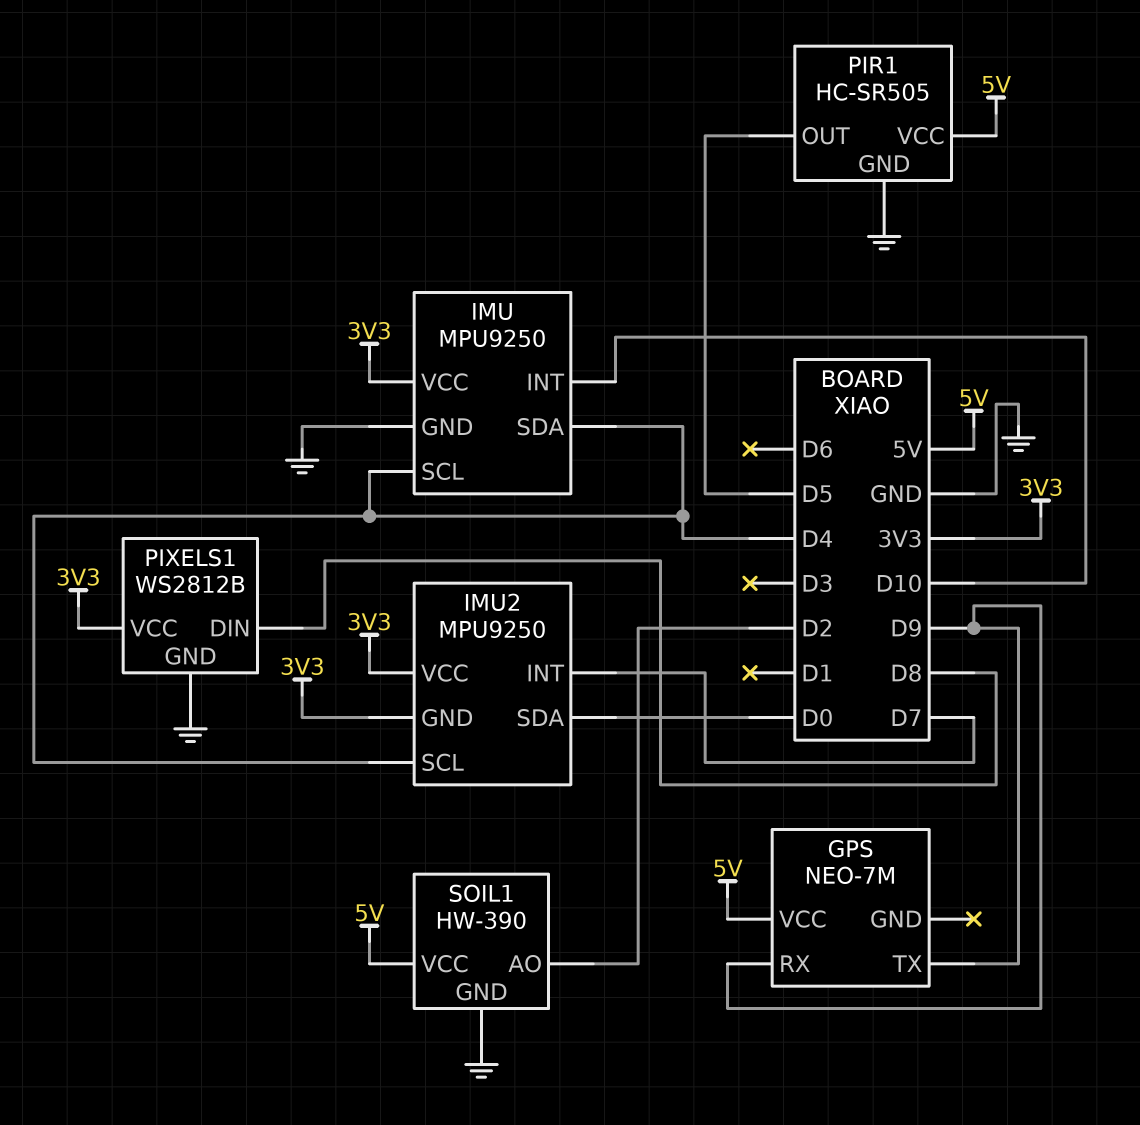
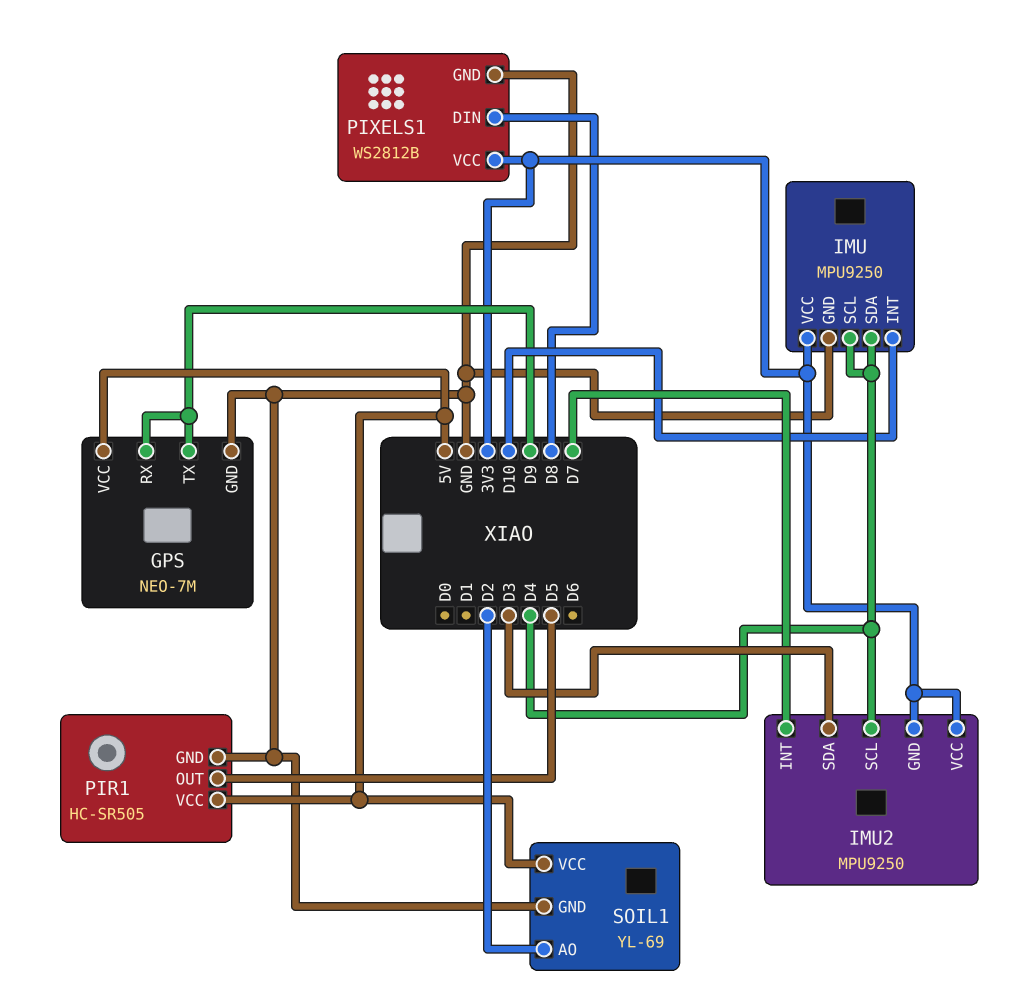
GPS pin GND: none -> GND
IMU2 pin SDA: D0 -> D3
SOIL1: HW-390 -> YL-69

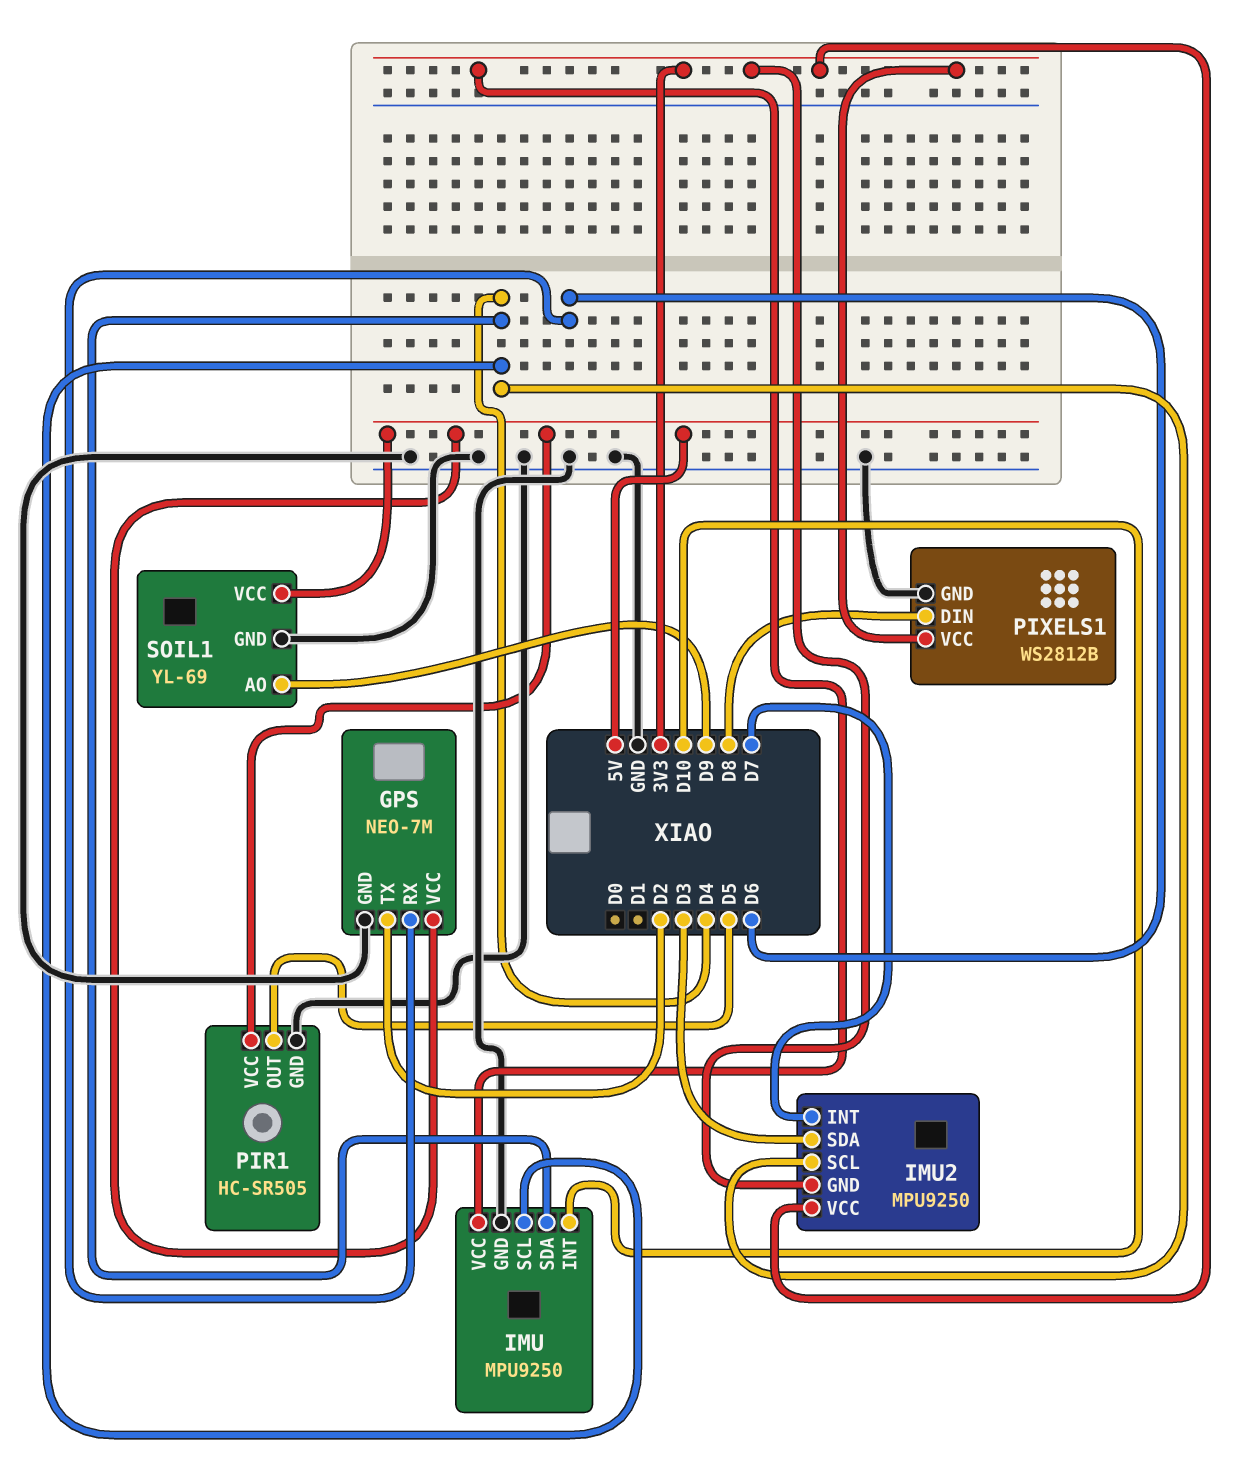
GPS pin RX: D9 -> D6
GPS pin TX: D9 -> D2
SOIL1 pin AO: D2 -> D9

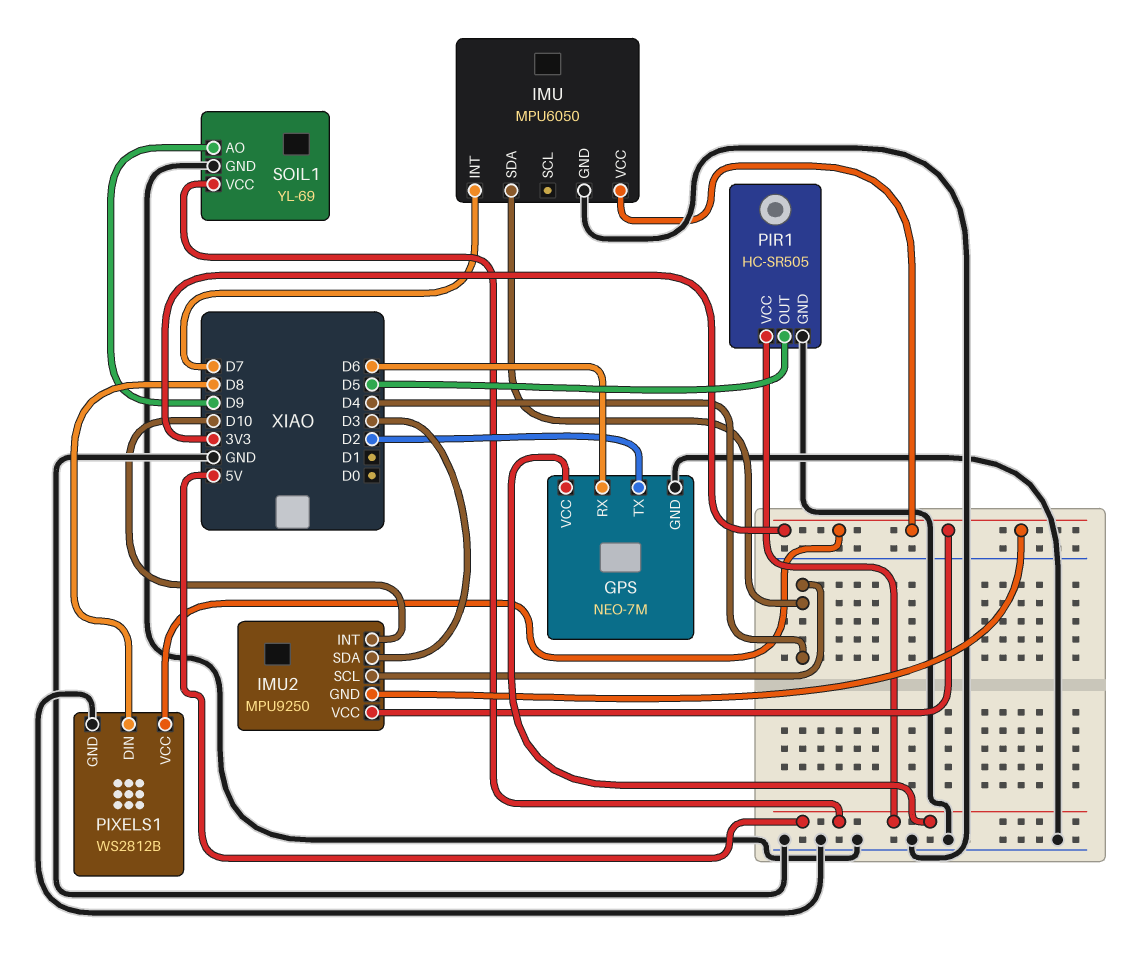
IMU: MPU9250 -> MPU6050
IMU pin INT: D10 -> D7
IMU pin SCL: D4 -> none
IMU2 pin INT: D7 -> D10

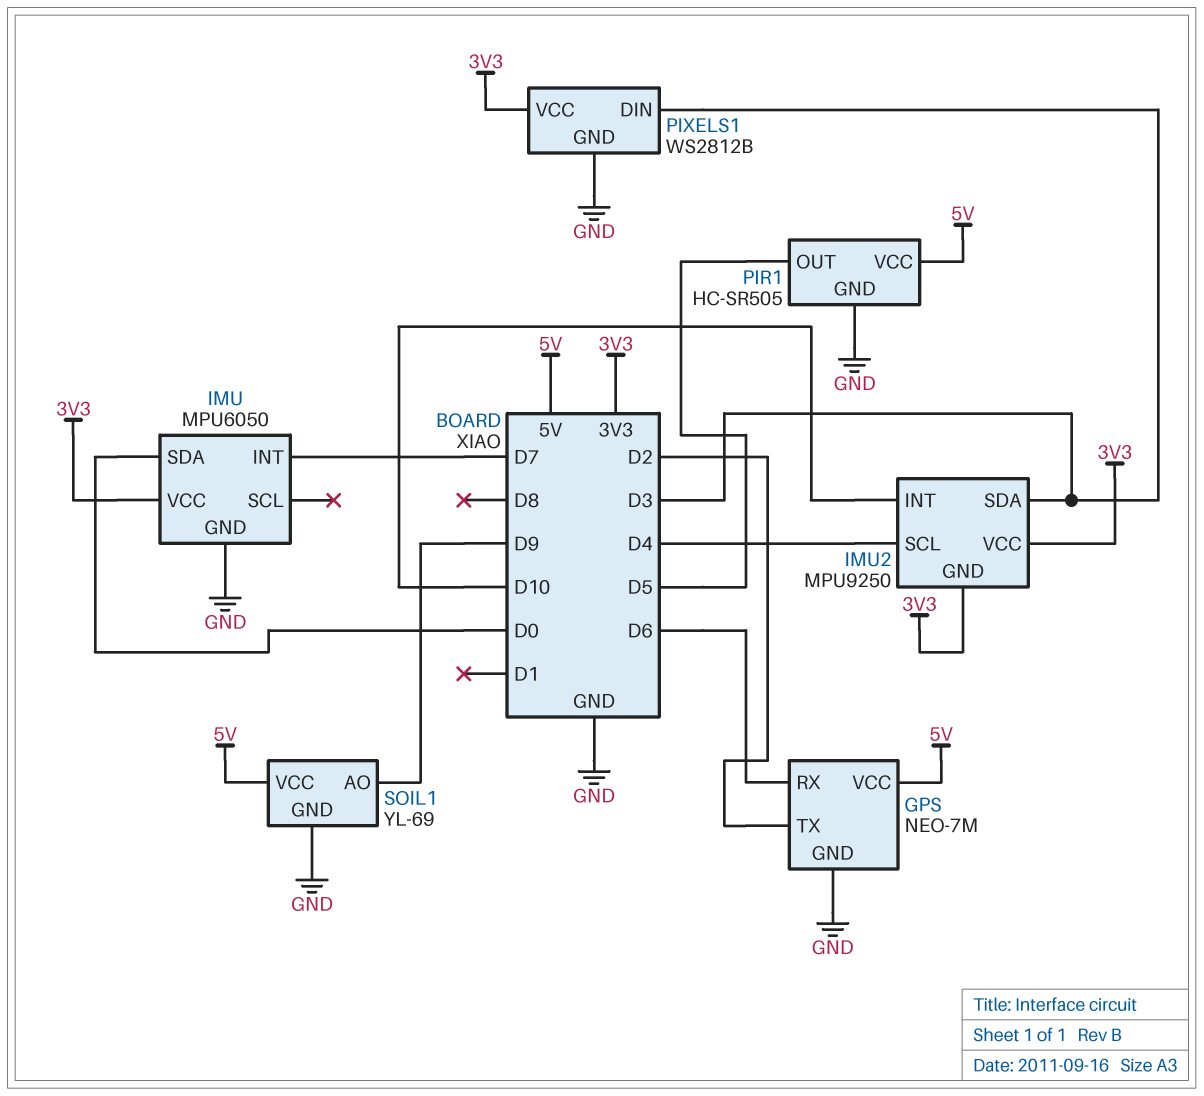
IMU pin SDA: D4 -> D0
PIXELS1 pin DIN: D8 -> D3

